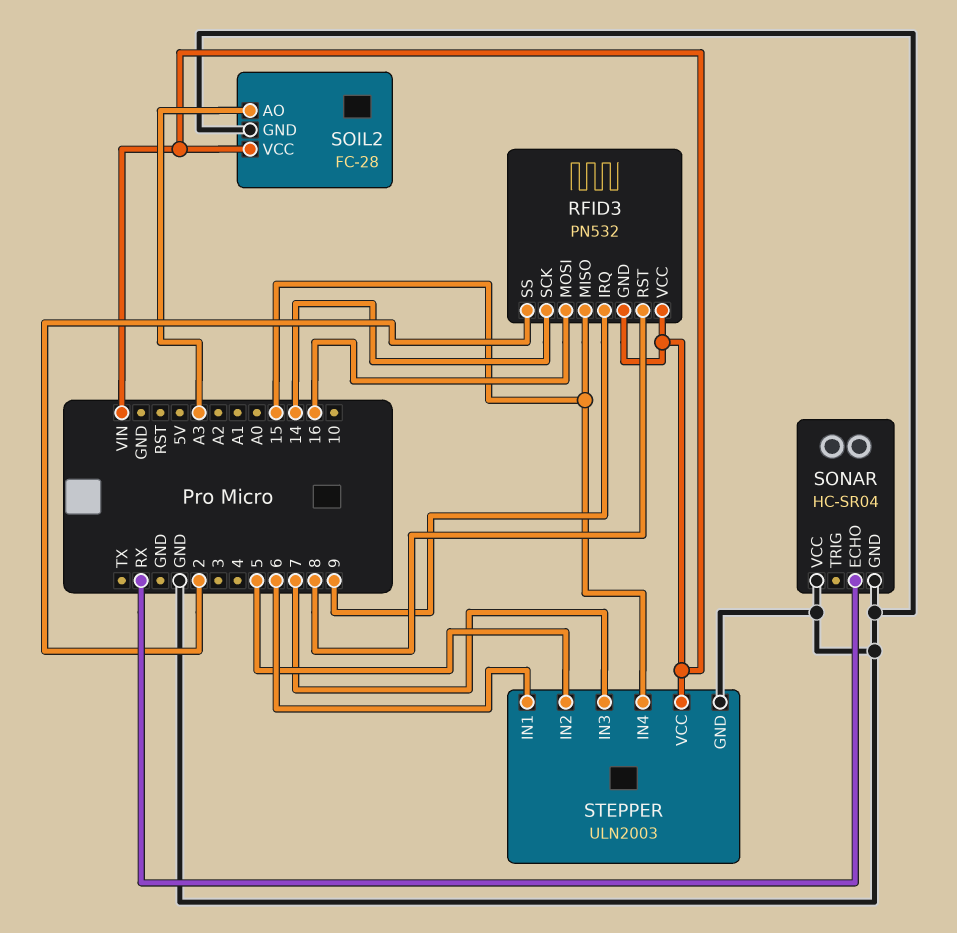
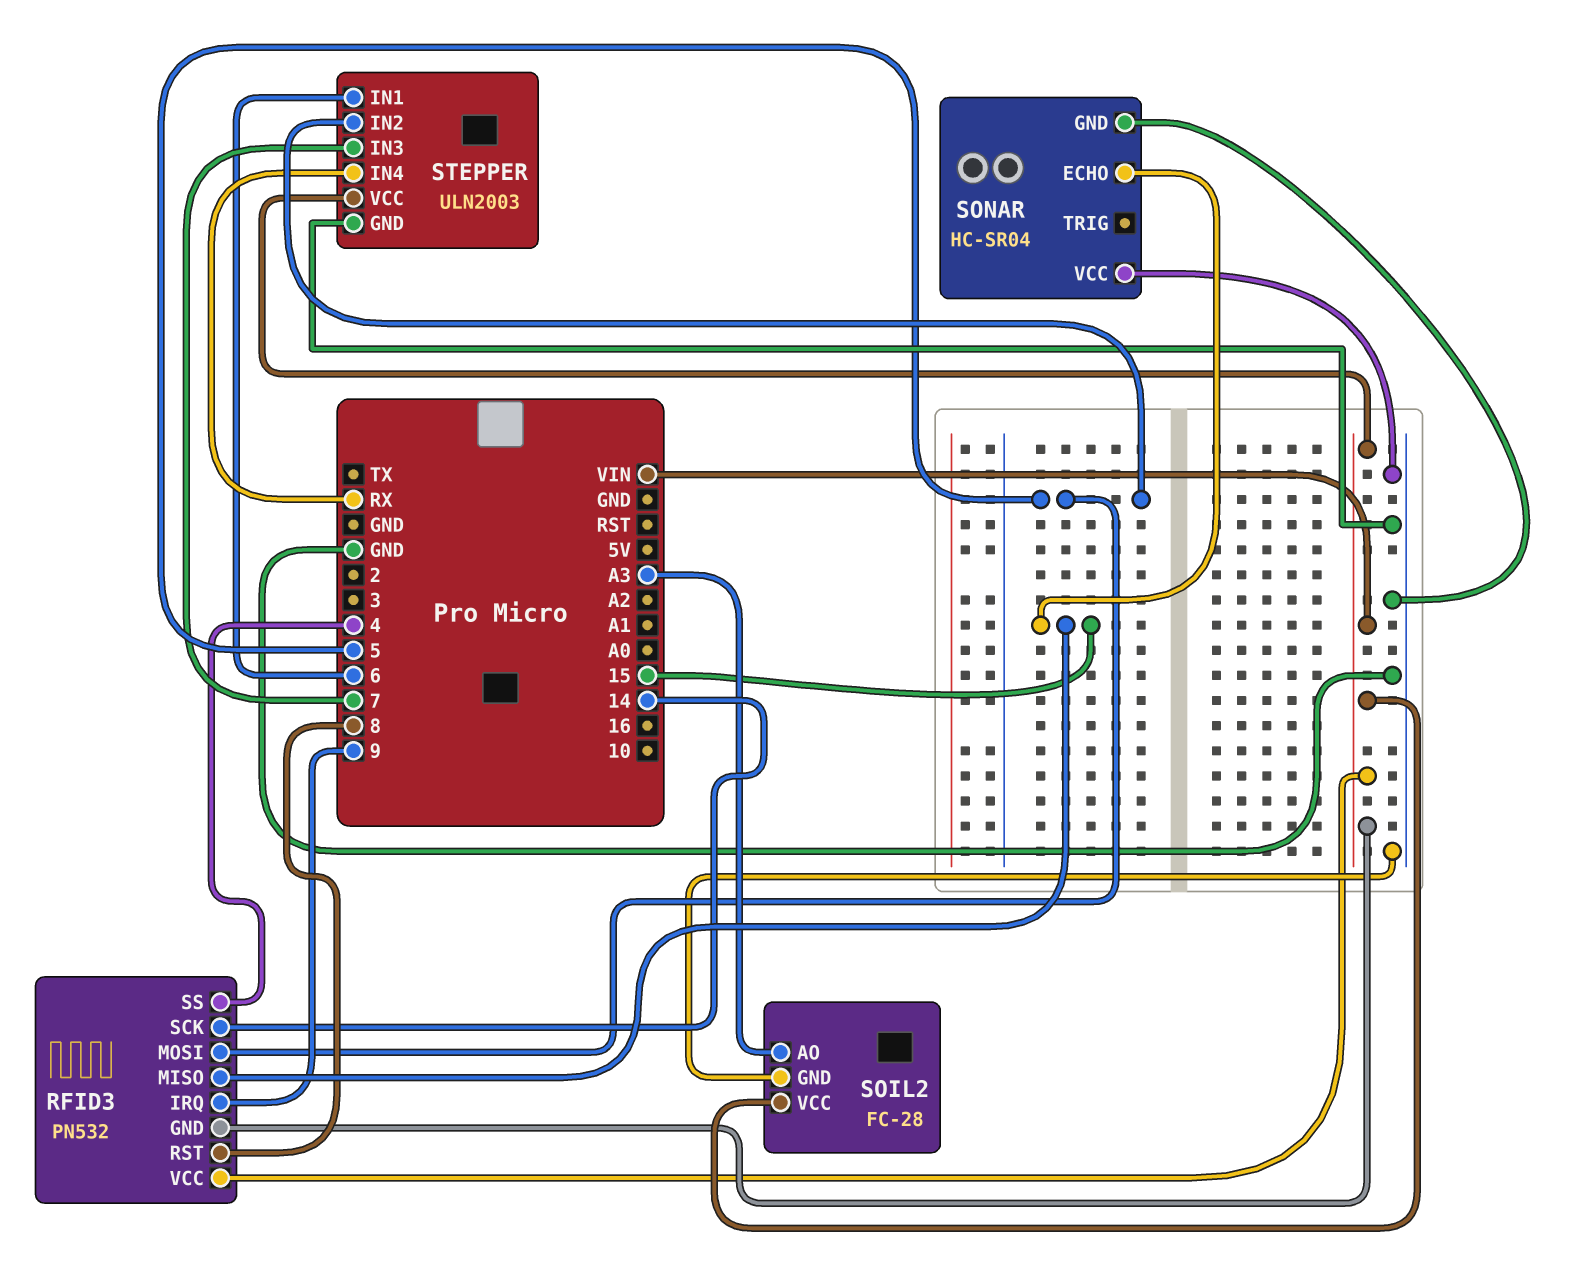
RFID3 pin MOSI: 16 -> 5
RFID3 pin SS: 2 -> 4
SONAR pin ECHO: RX -> 15
STEPPER pin IN4: 15 -> RX

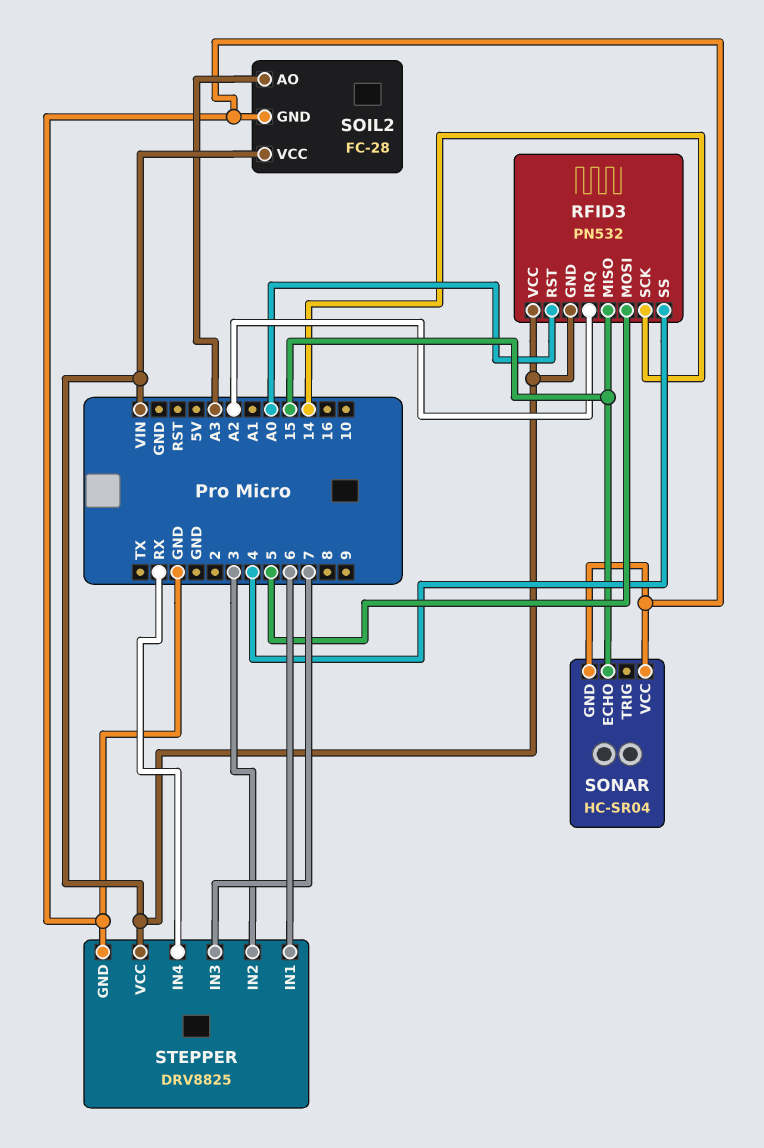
RFID3 pin IRQ: 9 -> A2
RFID3 pin RST: 8 -> A0
STEPPER: ULN2003 -> DRV8825
STEPPER pin IN2: 5 -> 3

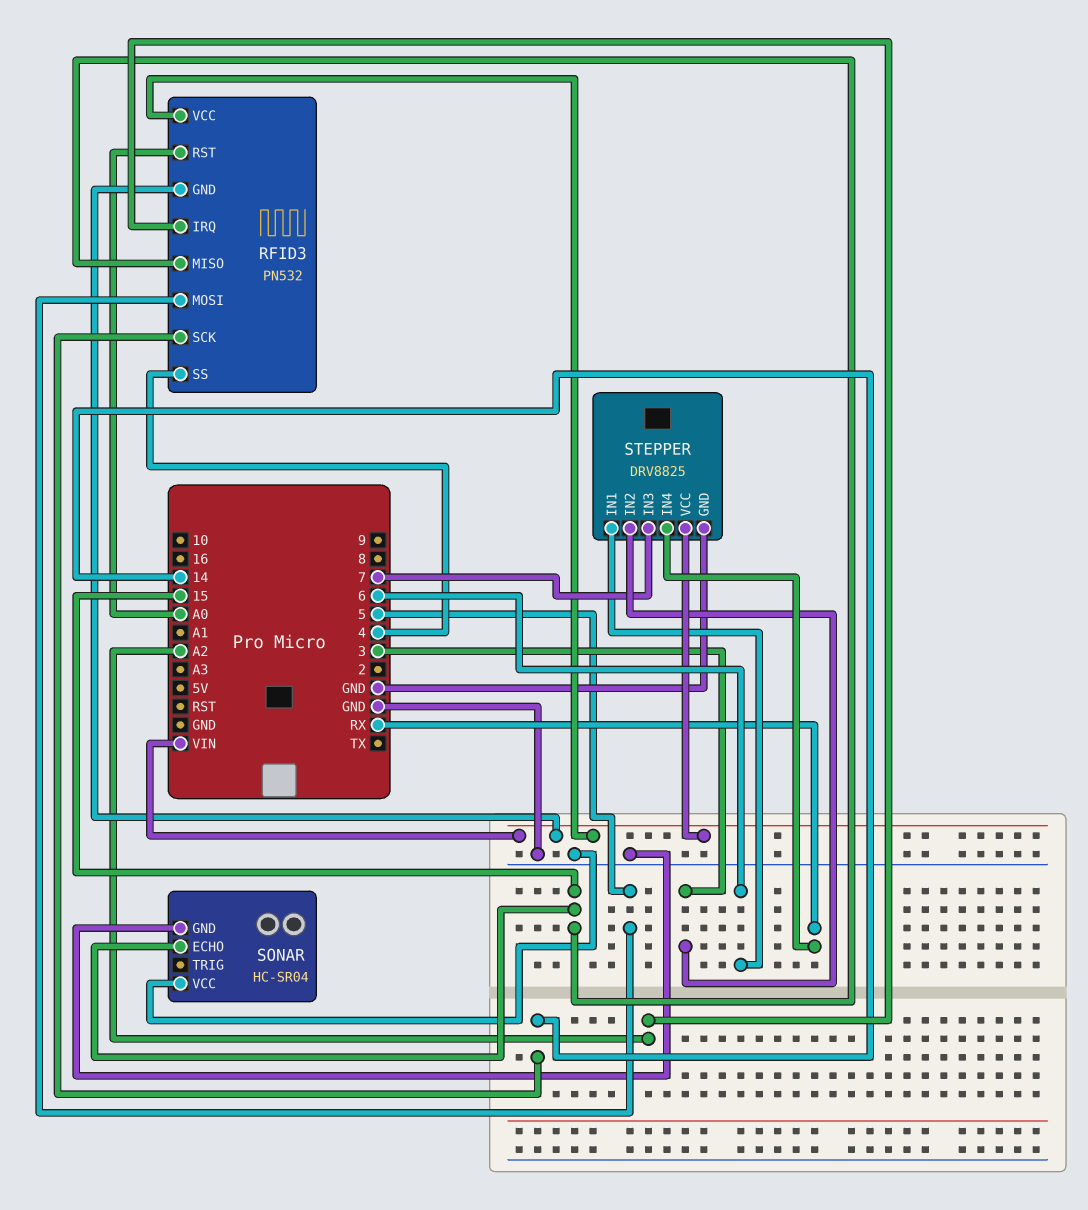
SOIL2: FC-28 -> none
SOIL2 pin AO: A3 -> none
SOIL2 pin GND: GND -> none
SOIL2 pin VCC: VIN -> none

